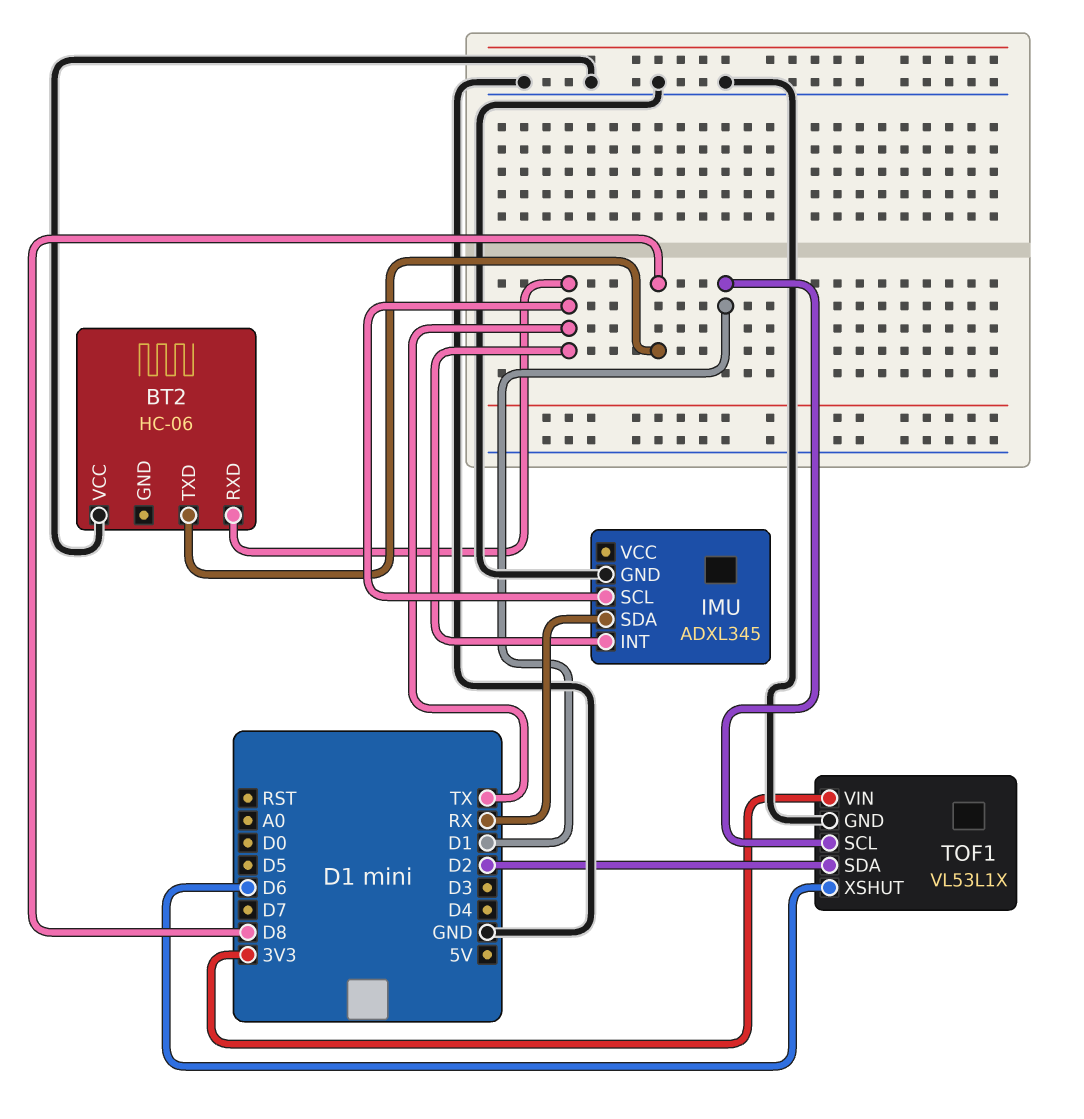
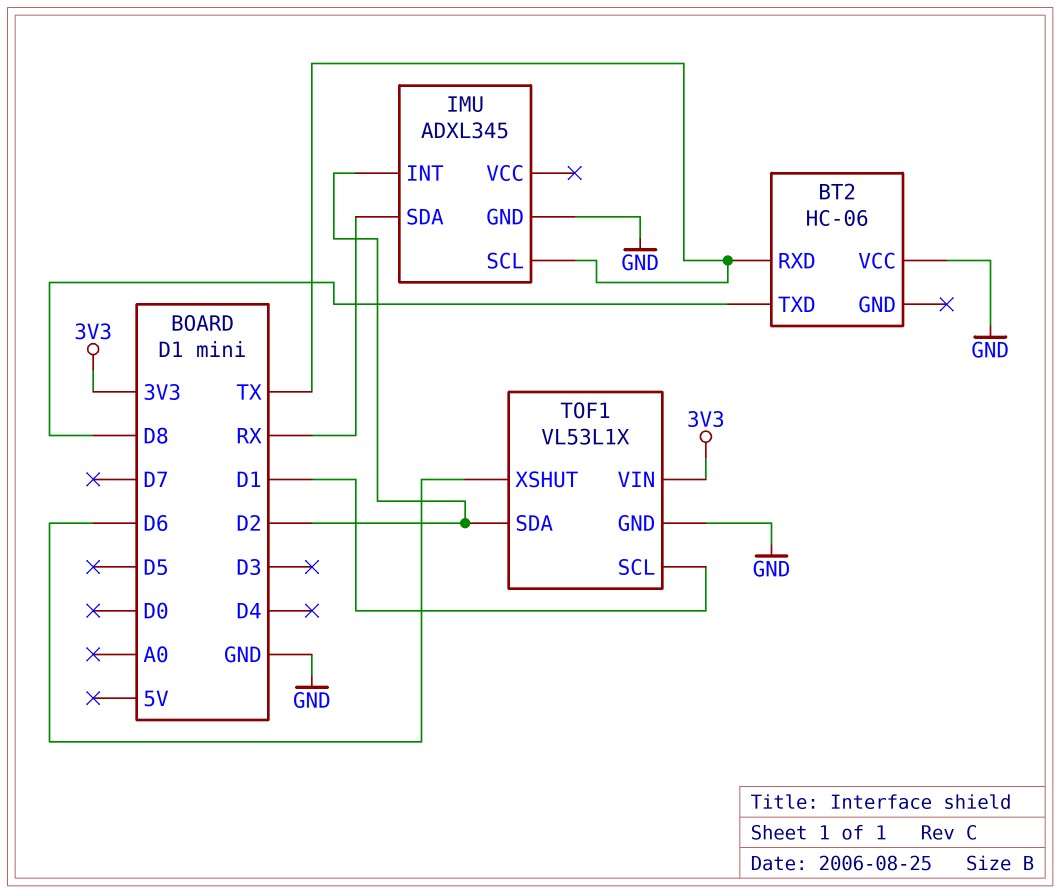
IMU pin INT: TX -> D2

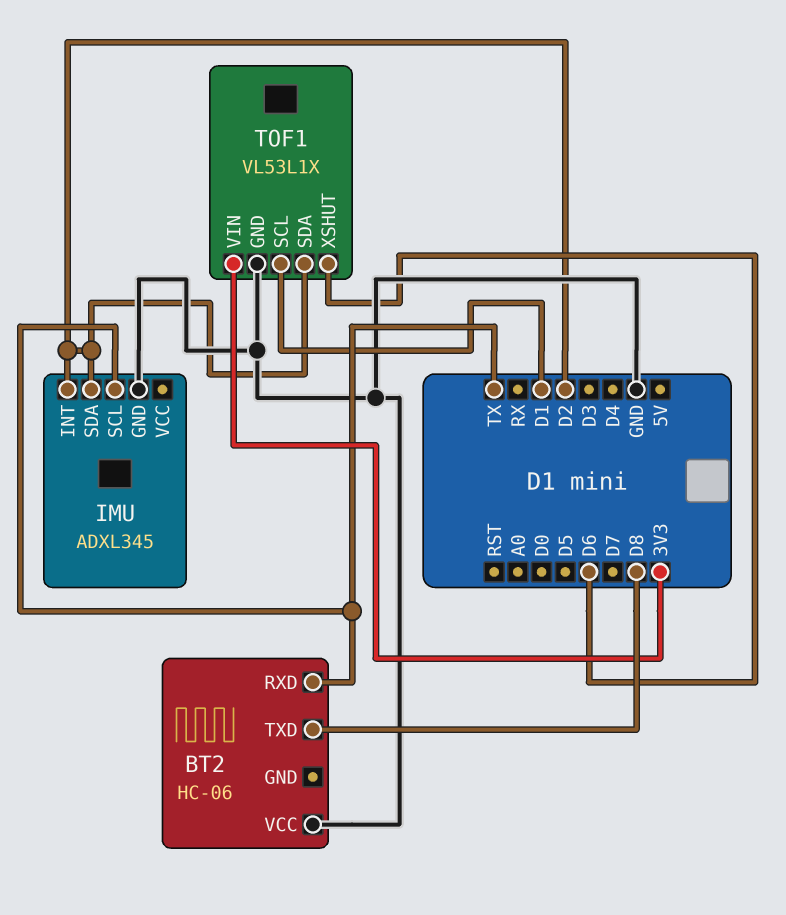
IMU pin SDA: RX -> D2

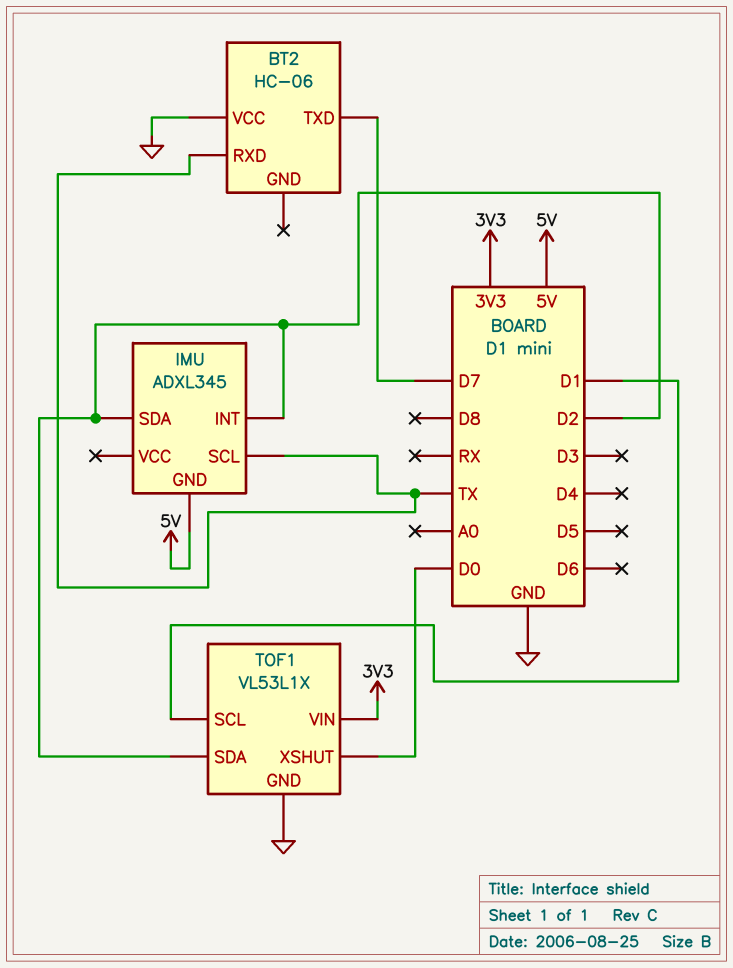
BT2 pin TXD: D8 -> D7
IMU pin GND: GND -> 5V
TOF1 pin XSHUT: D6 -> D0

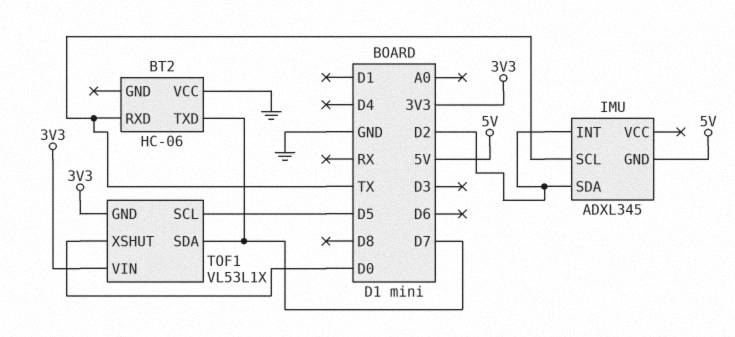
TOF1 pin GND: GND -> 3V3
TOF1 pin SCL: D1 -> D5
TOF1 pin SDA: D2 -> D7

